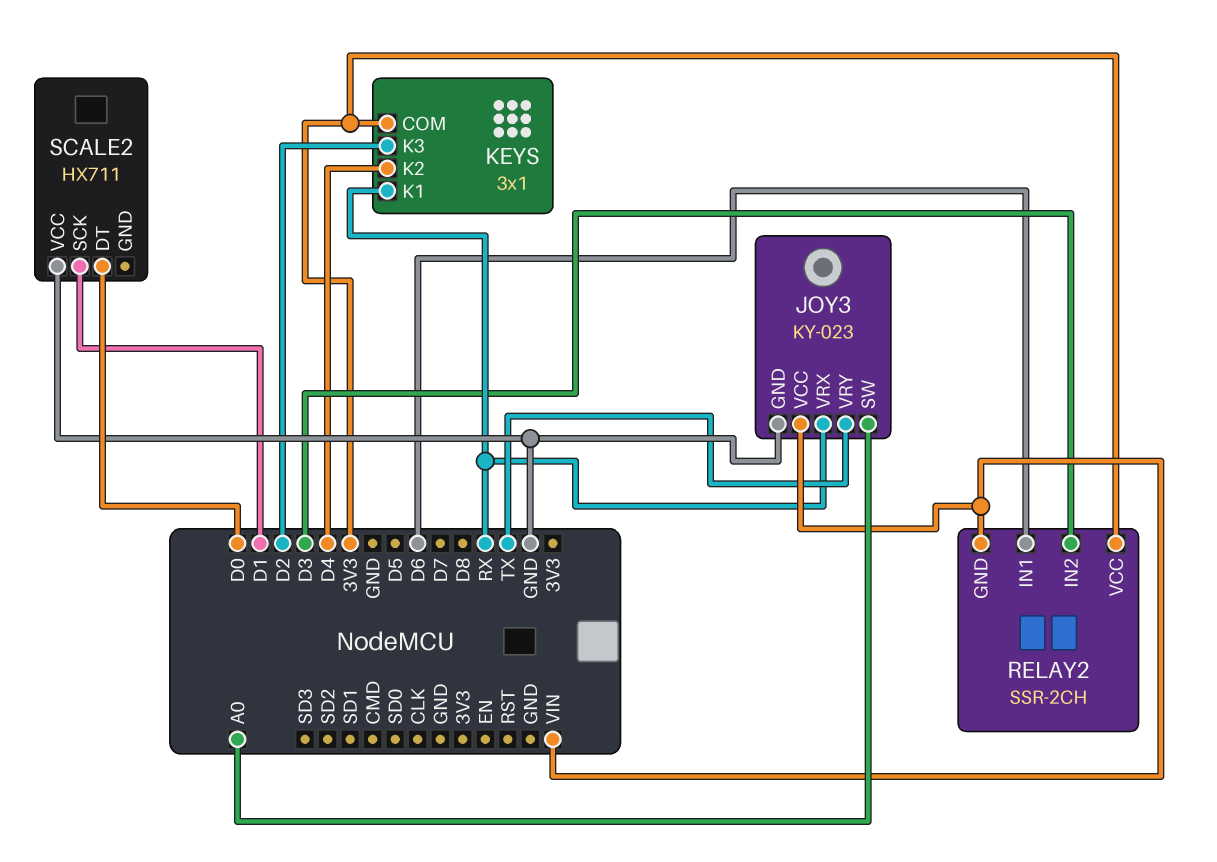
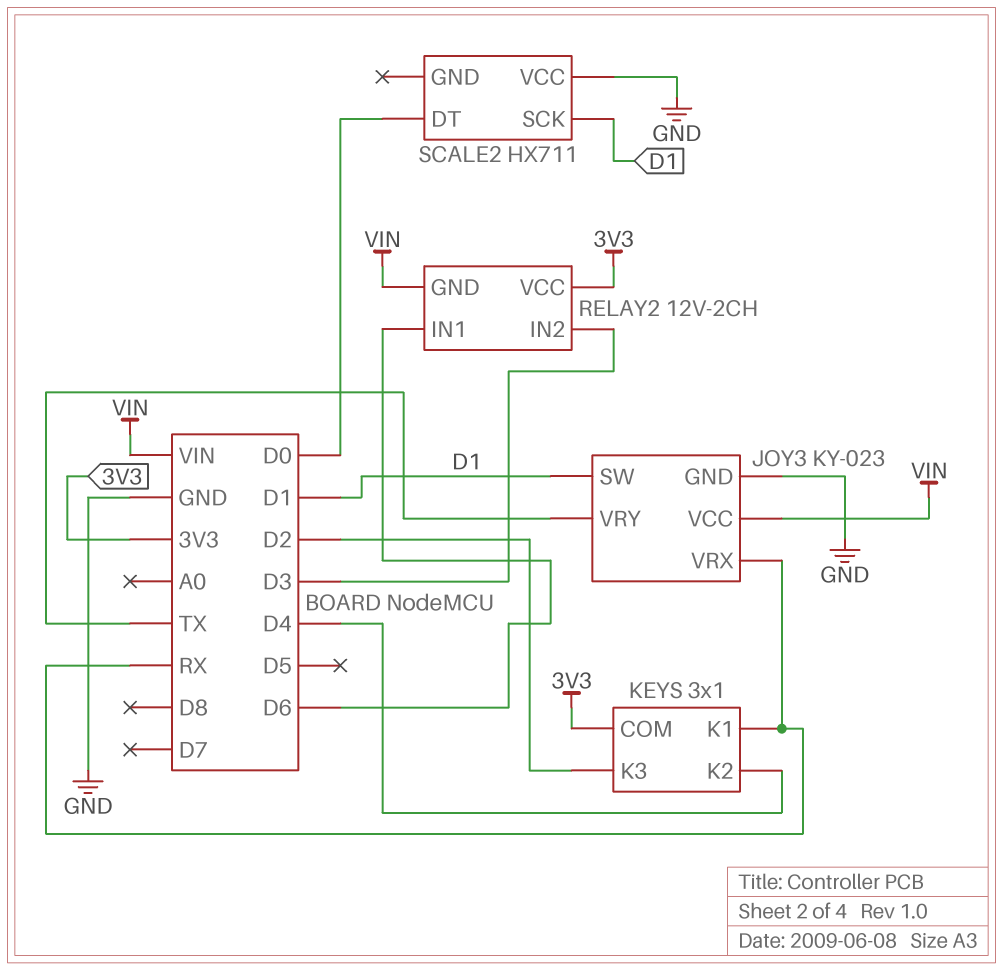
JOY3 pin SW: A0 -> D1
RELAY2: SSR-2CH -> 12V-2CH

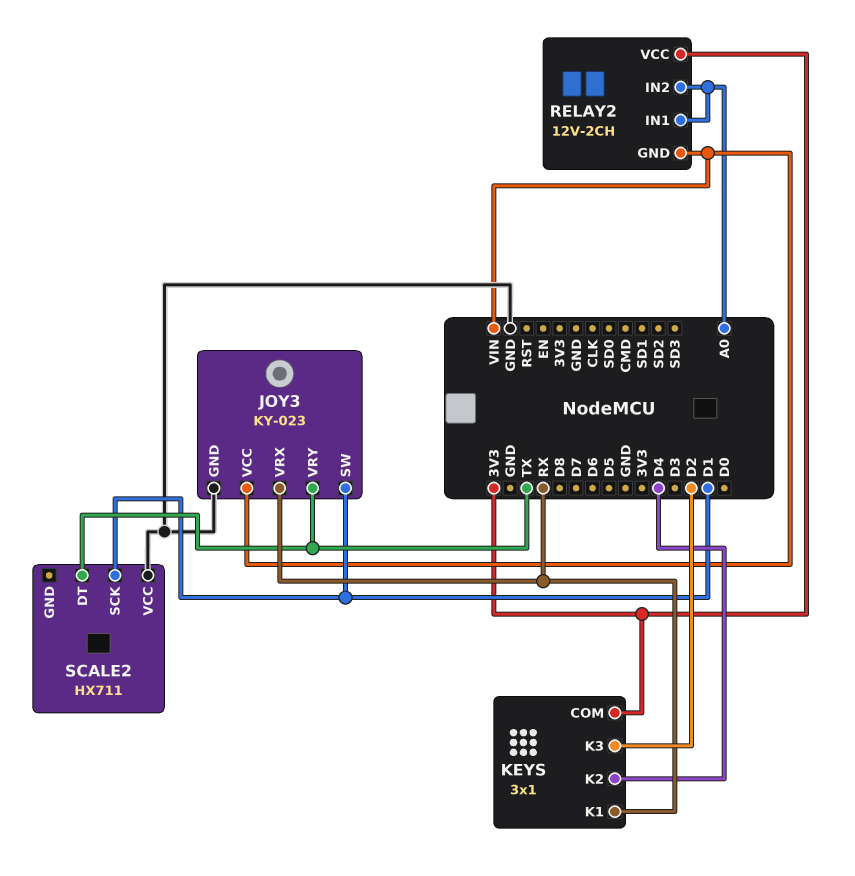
RELAY2 pin IN1: D6 -> A0
RELAY2 pin IN2: D3 -> A0
SCALE2 pin DT: D0 -> TX

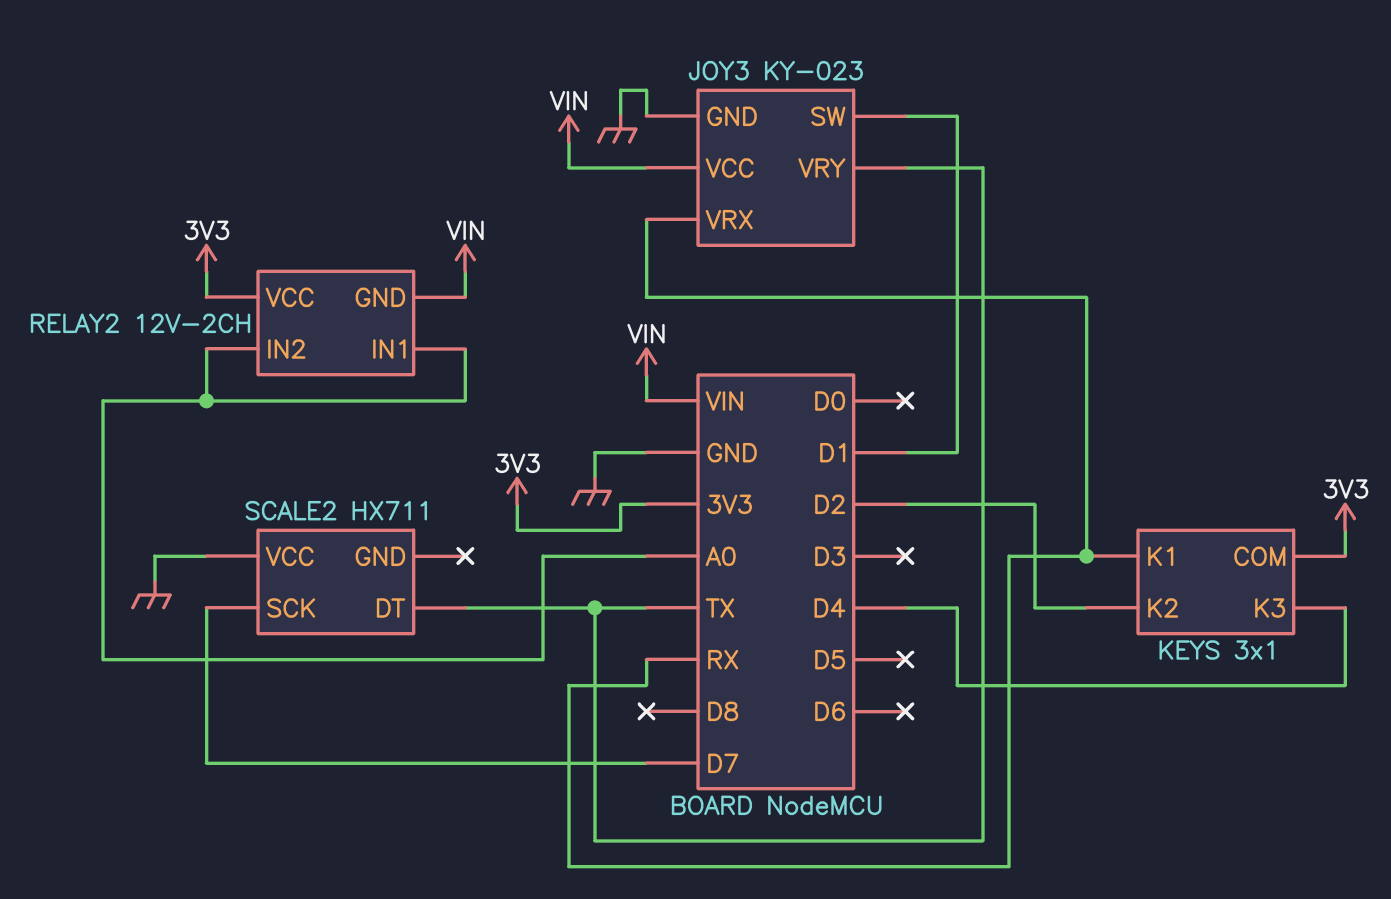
KEYS pin K2: D4 -> D2
KEYS pin K3: D2 -> D4
SCALE2 pin SCK: D1 -> D7

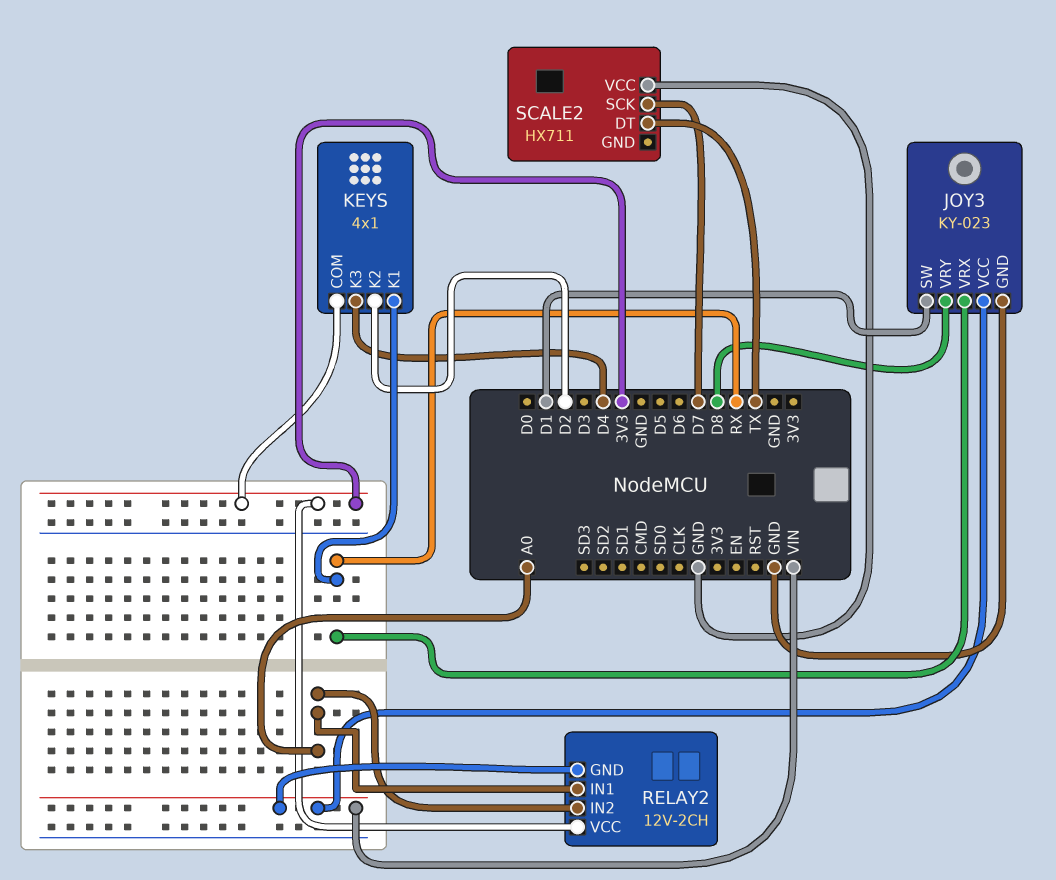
JOY3 pin VRY: TX -> D8
KEYS: 3x1 -> 4x1

